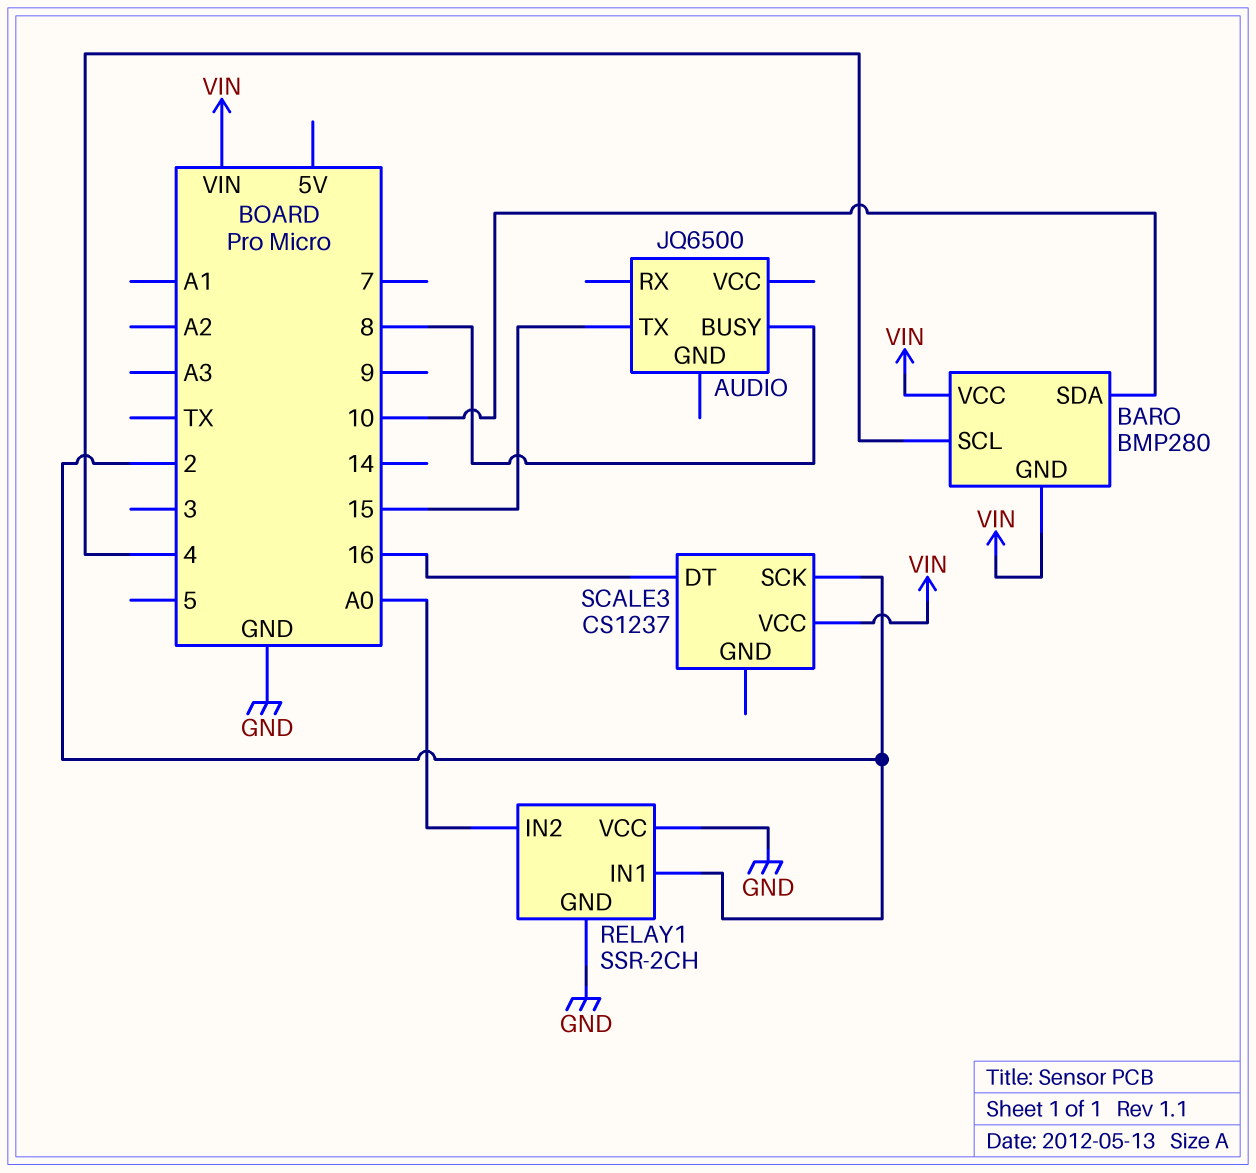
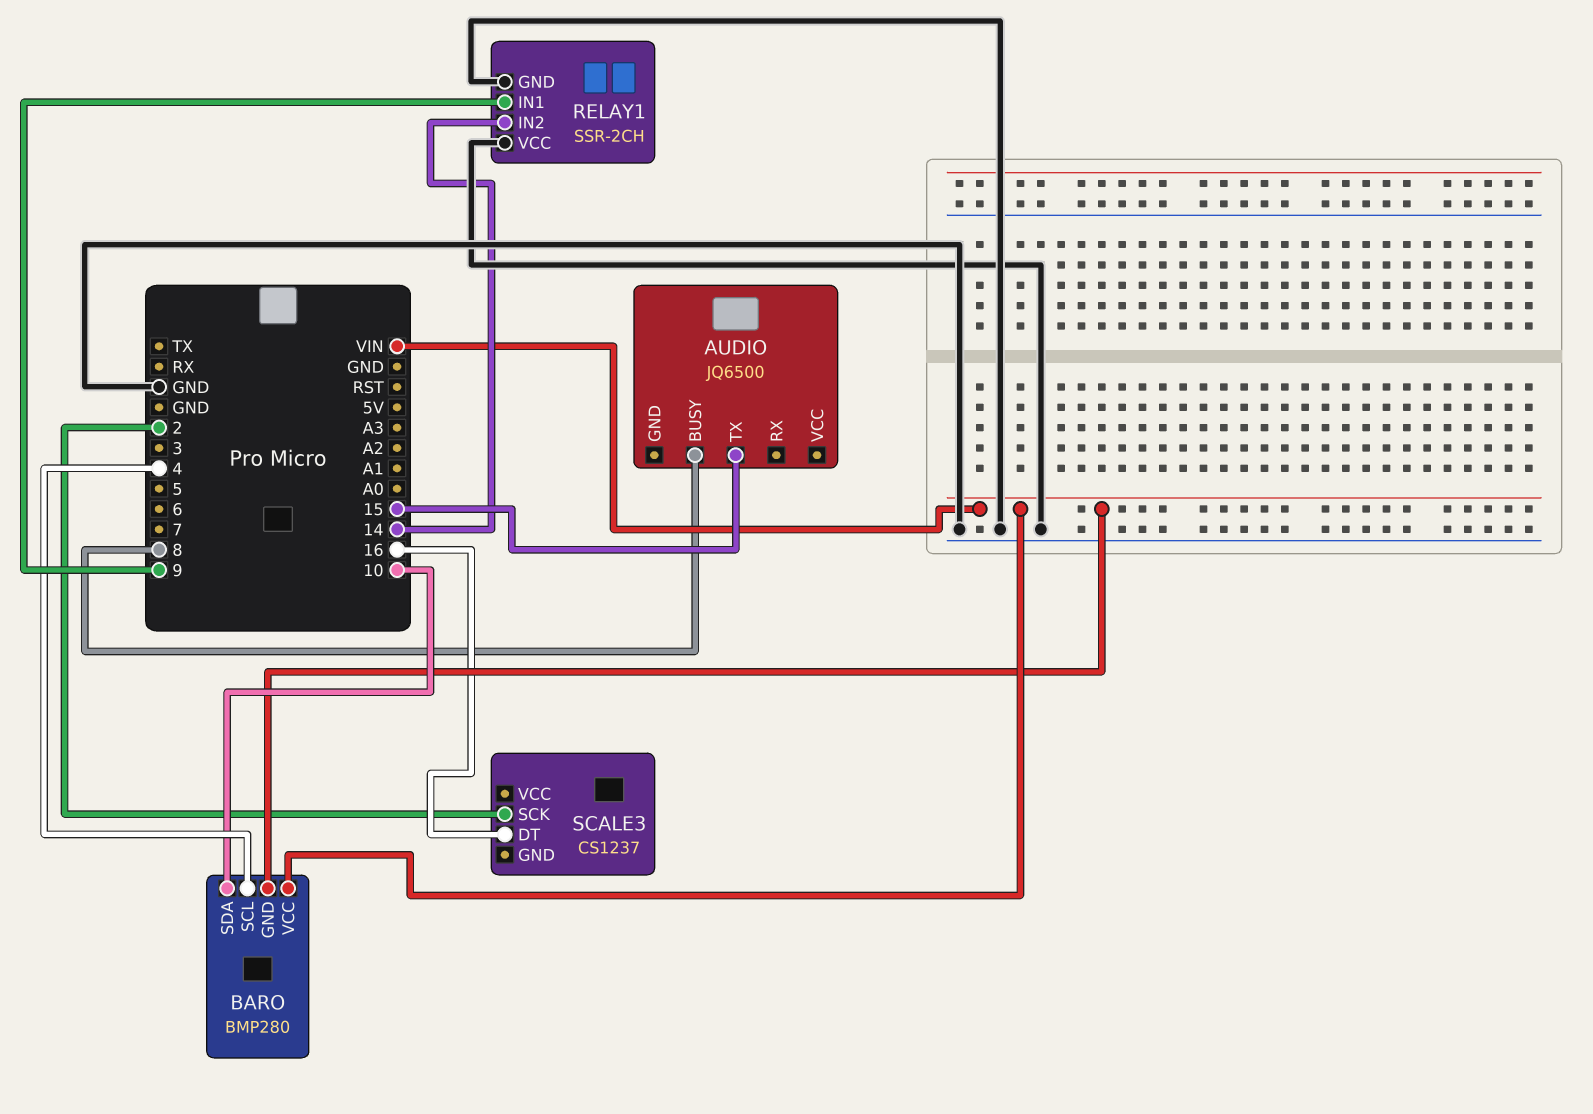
RELAY1 pin IN1: 2 -> 9
RELAY1 pin IN2: A0 -> 14
SCALE3 pin VCC: VIN -> none

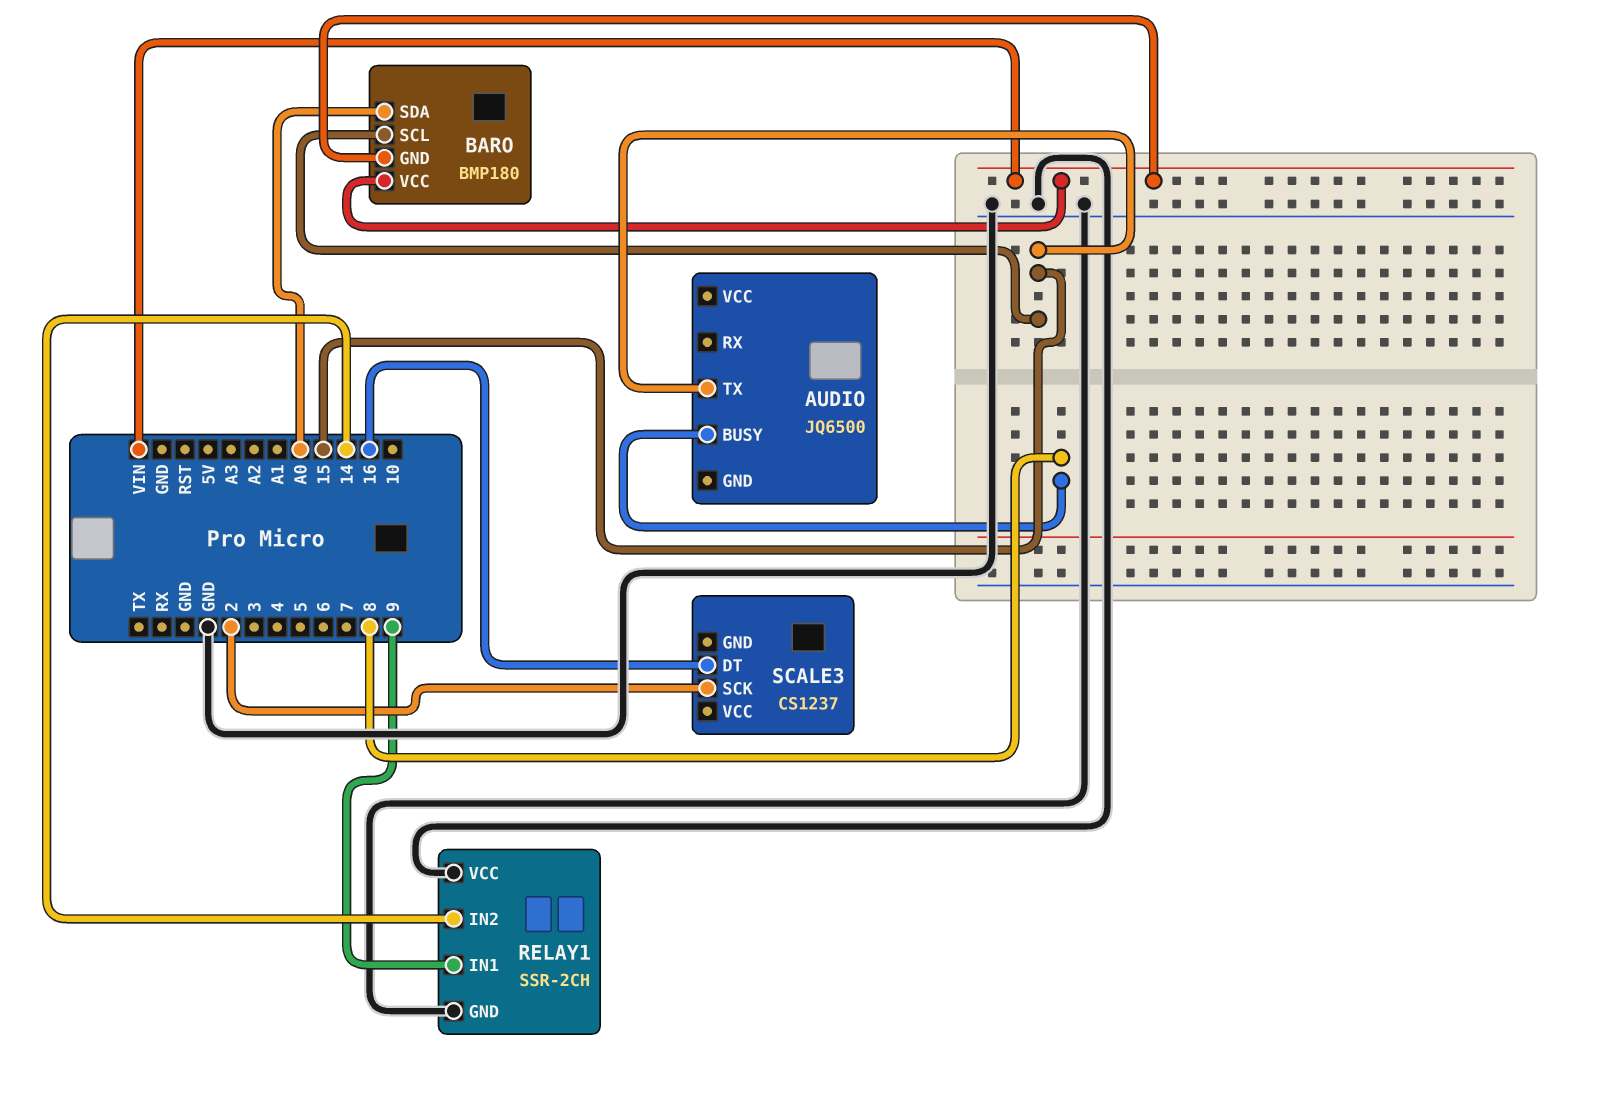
BARO: BMP280 -> BMP180
BARO pin SCL: 4 -> 15
BARO pin SDA: 10 -> A0

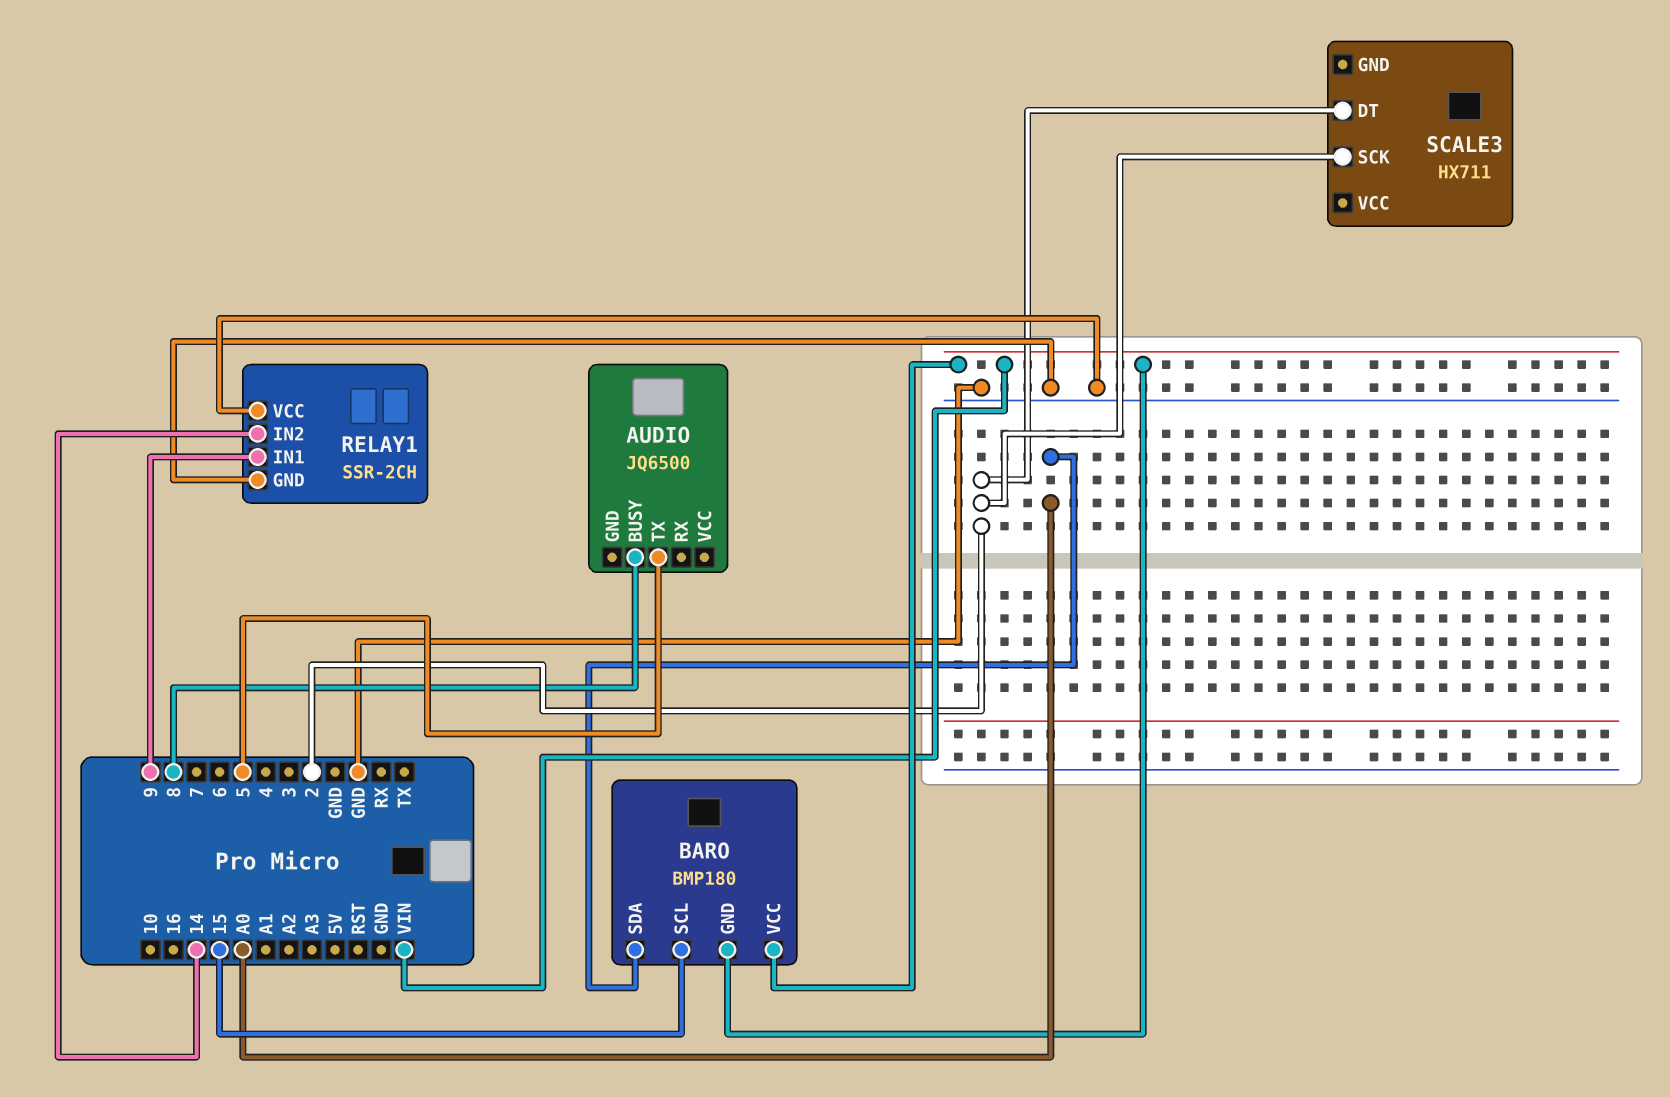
AUDIO pin TX: 15 -> 5
SCALE3: CS1237 -> HX711
SCALE3 pin DT: 16 -> 2

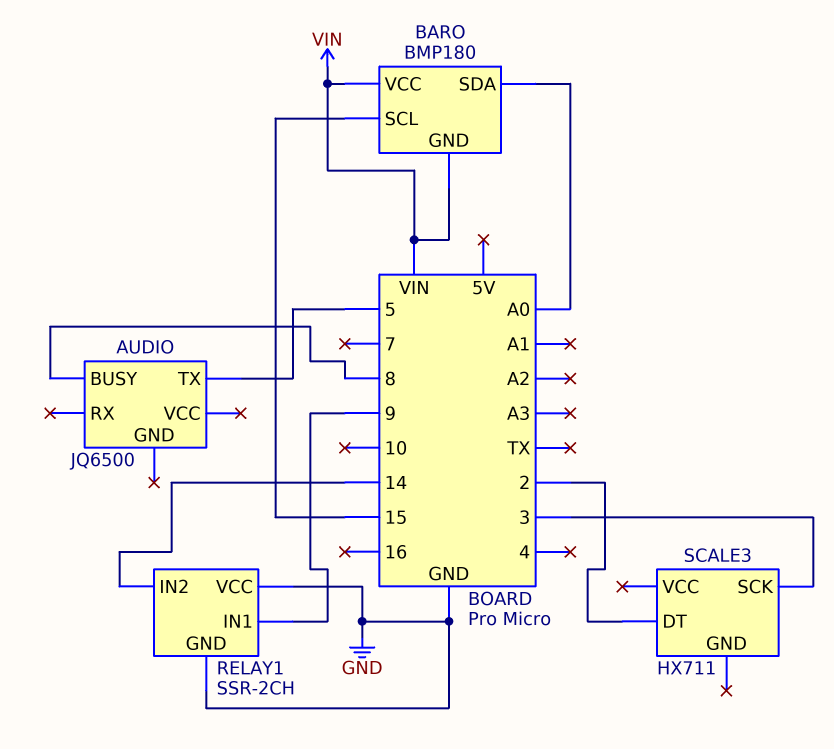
SCALE3 pin SCK: 2 -> 3

